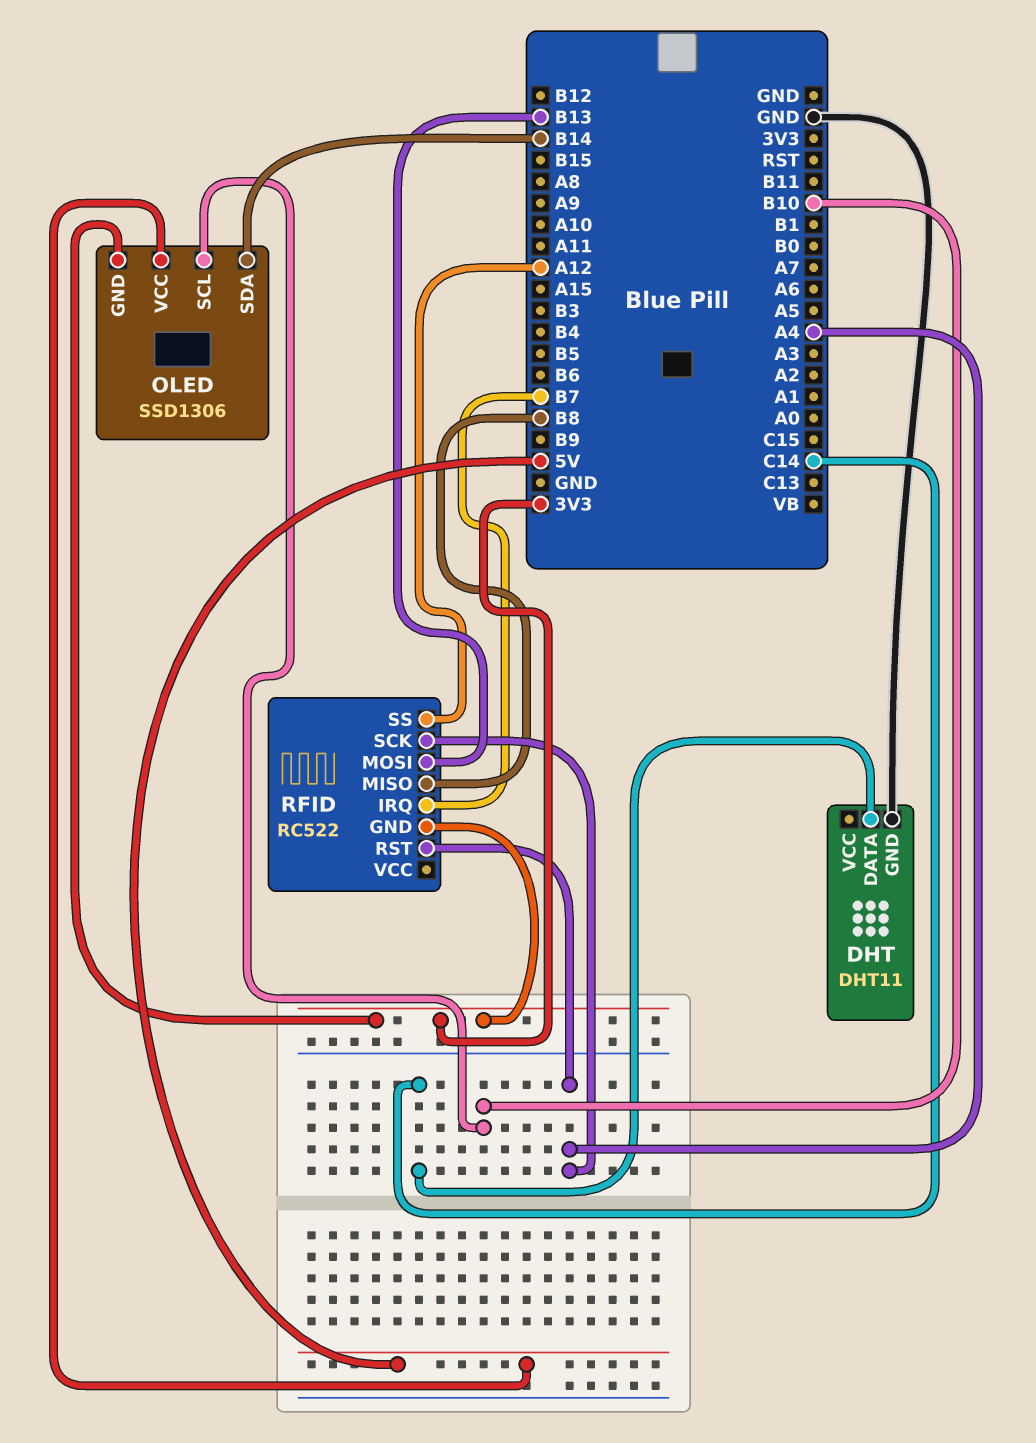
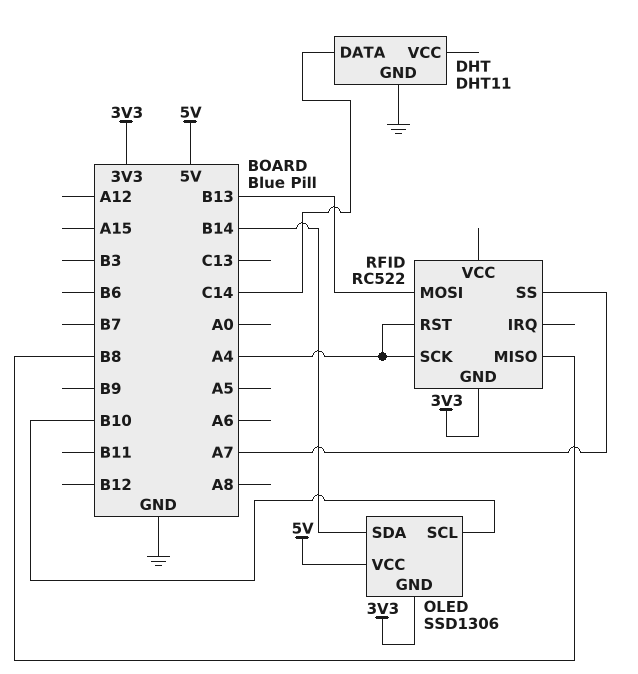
RFID pin IRQ: B7 -> none
RFID pin SS: A12 -> A7

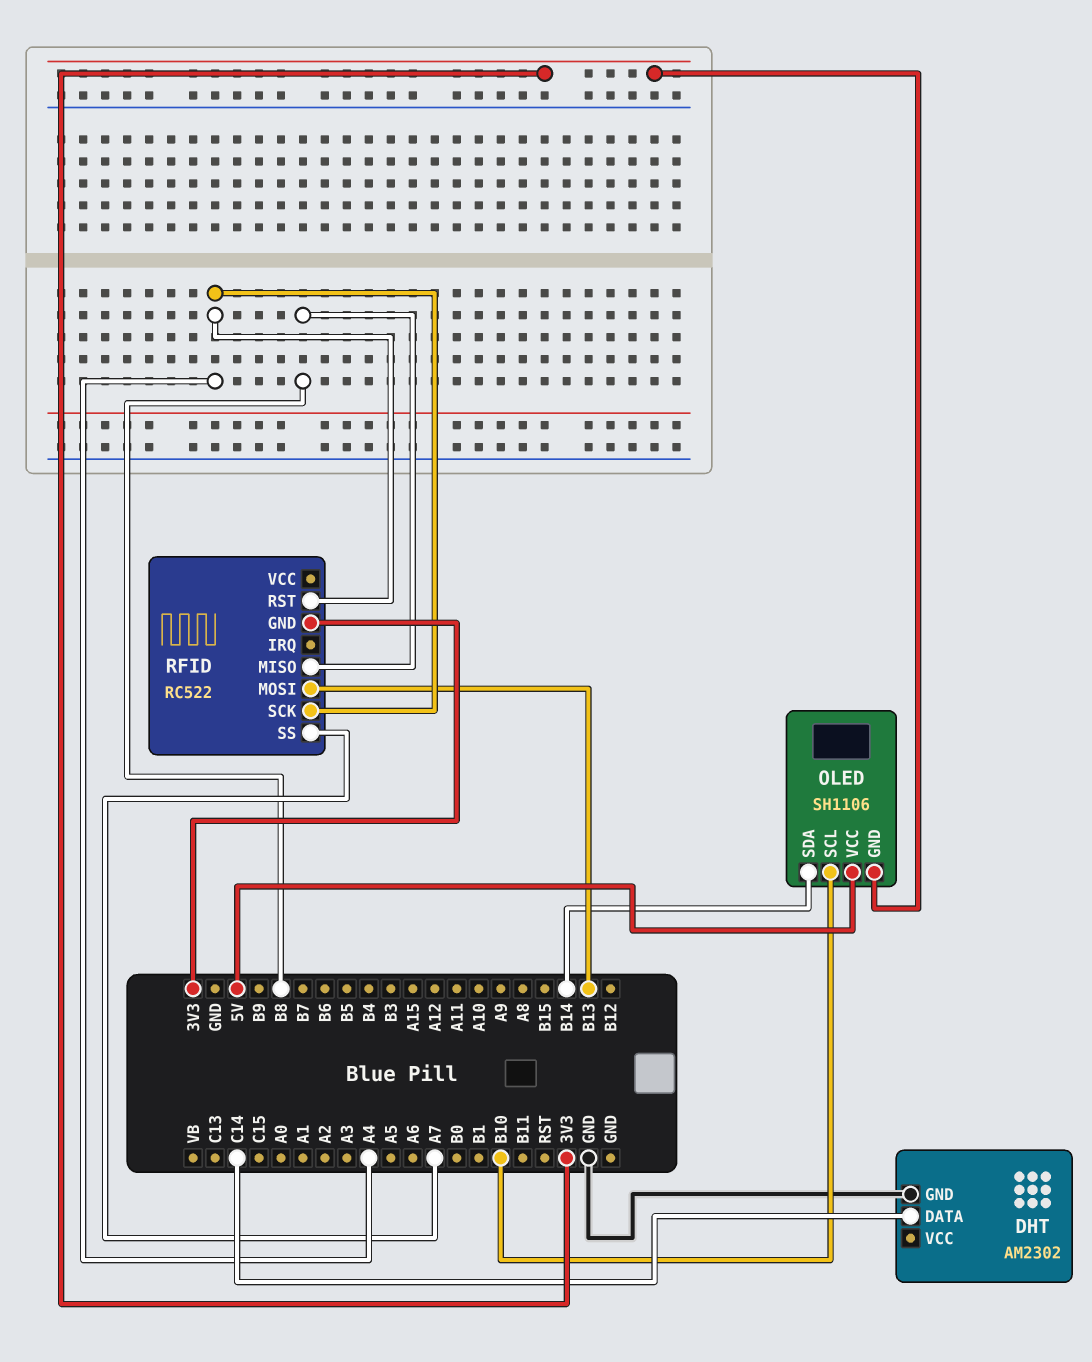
DHT: DHT11 -> AM2302
OLED: SSD1306 -> SH1106

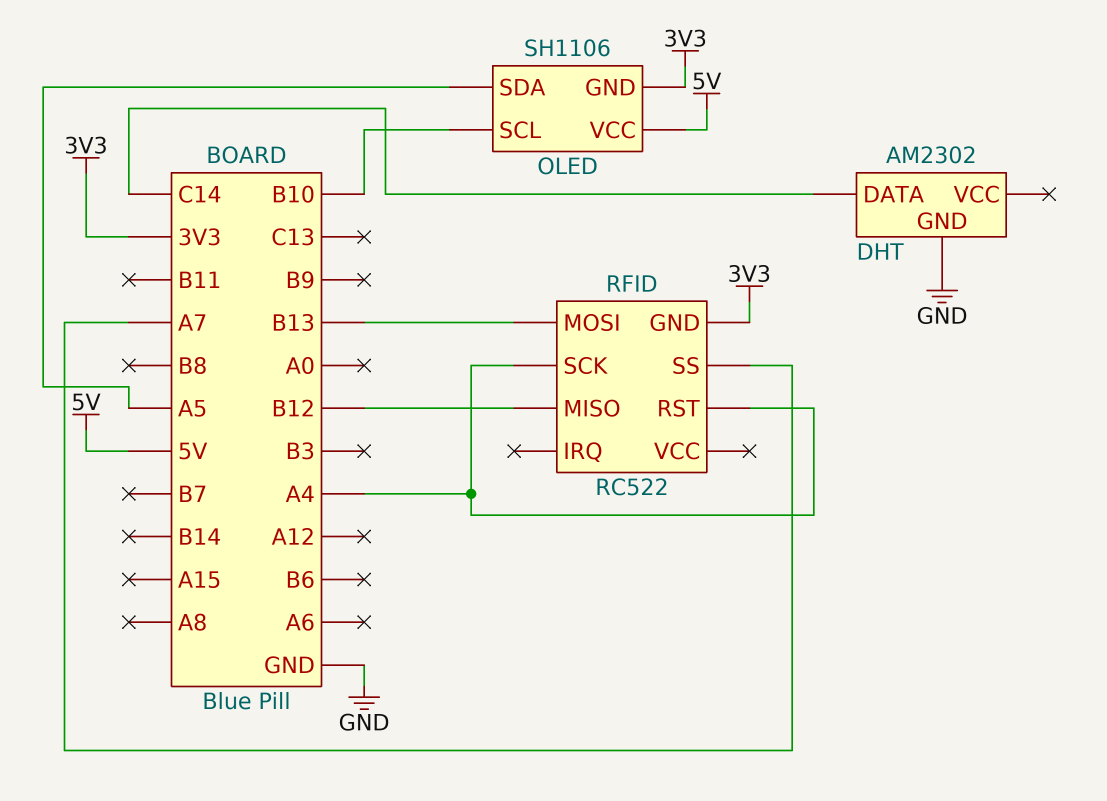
OLED pin SDA: B14 -> A5
RFID pin MISO: B8 -> B12

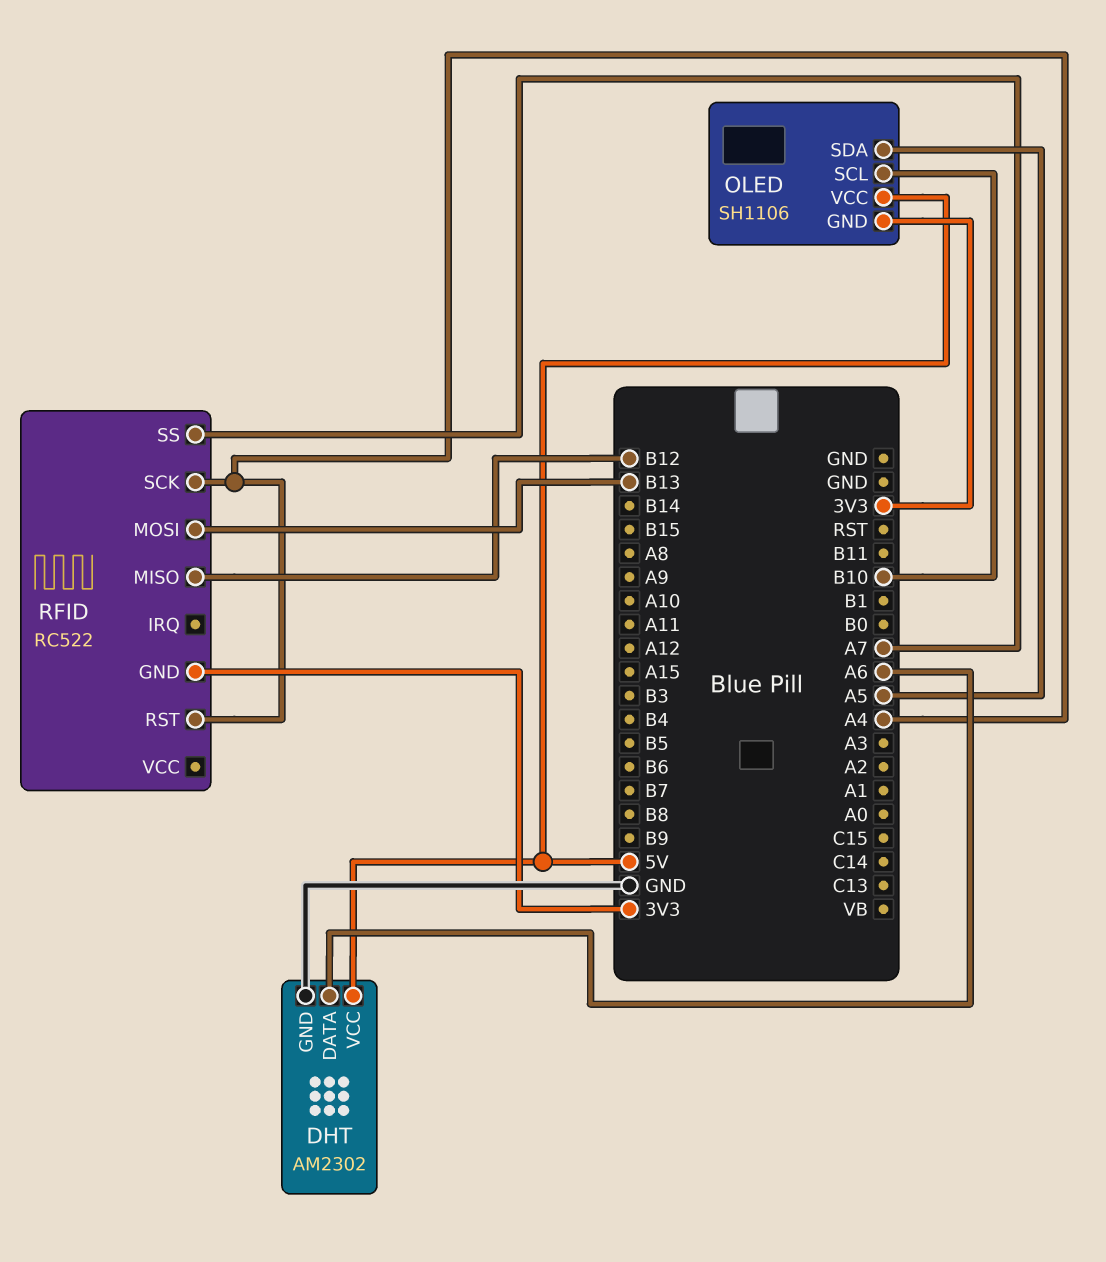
DHT pin DATA: C14 -> A6
DHT pin VCC: none -> 5V

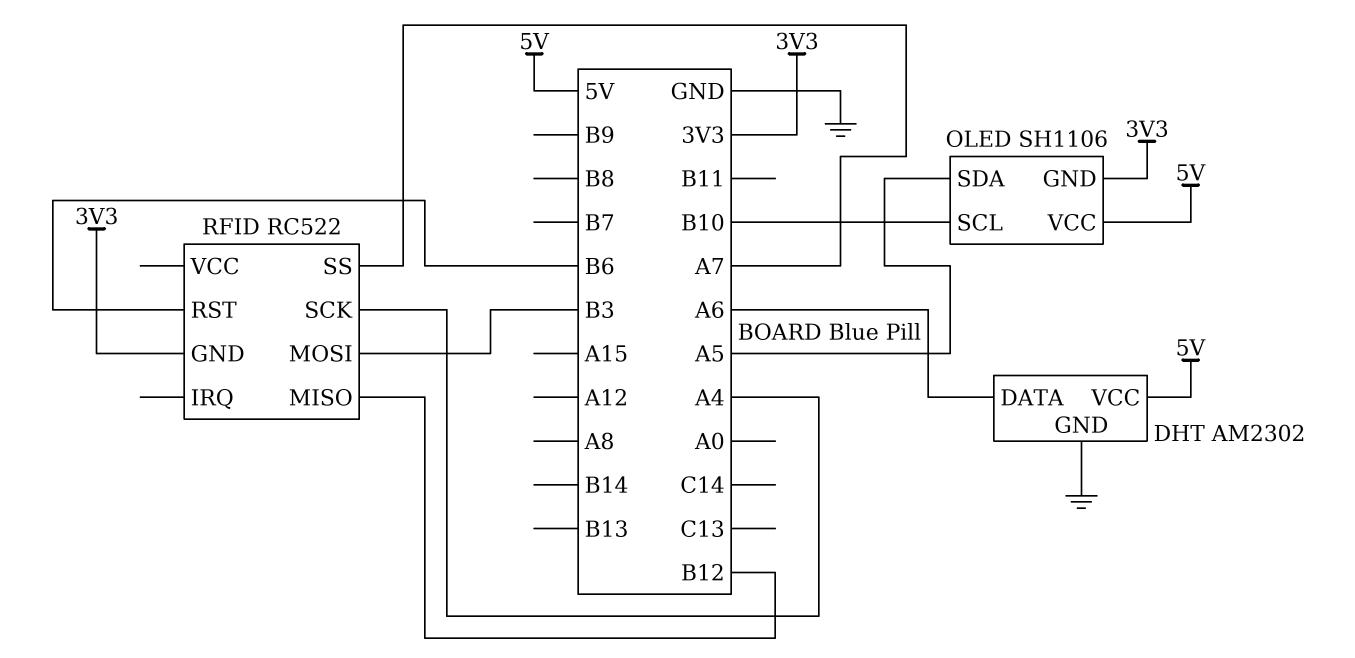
RFID pin MOSI: B13 -> B3
RFID pin RST: A4 -> B6

